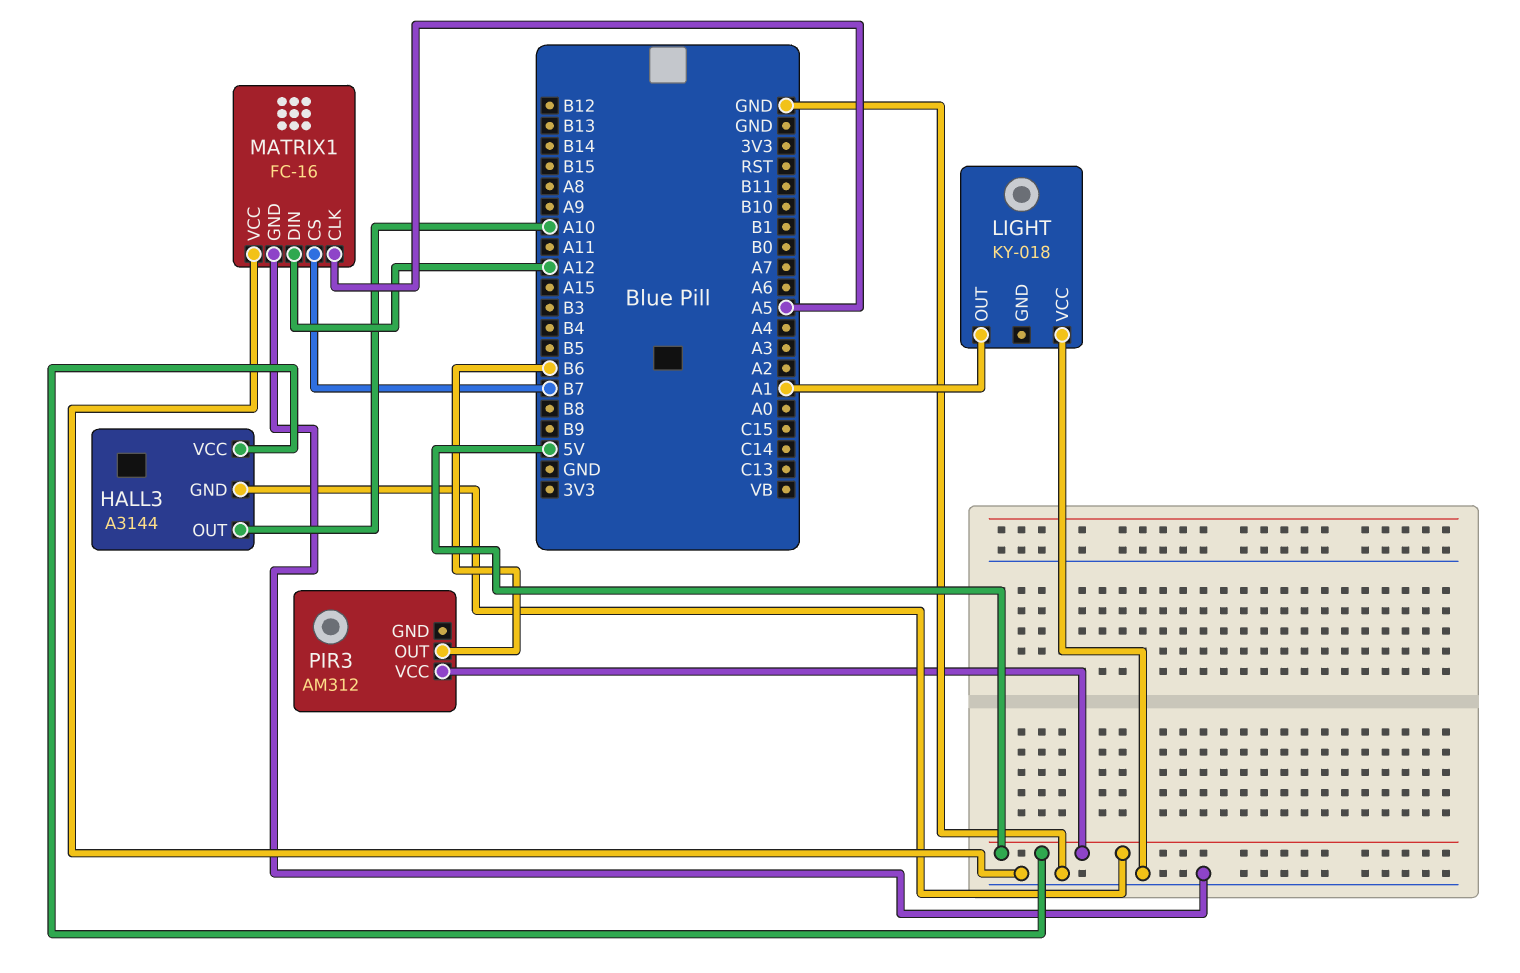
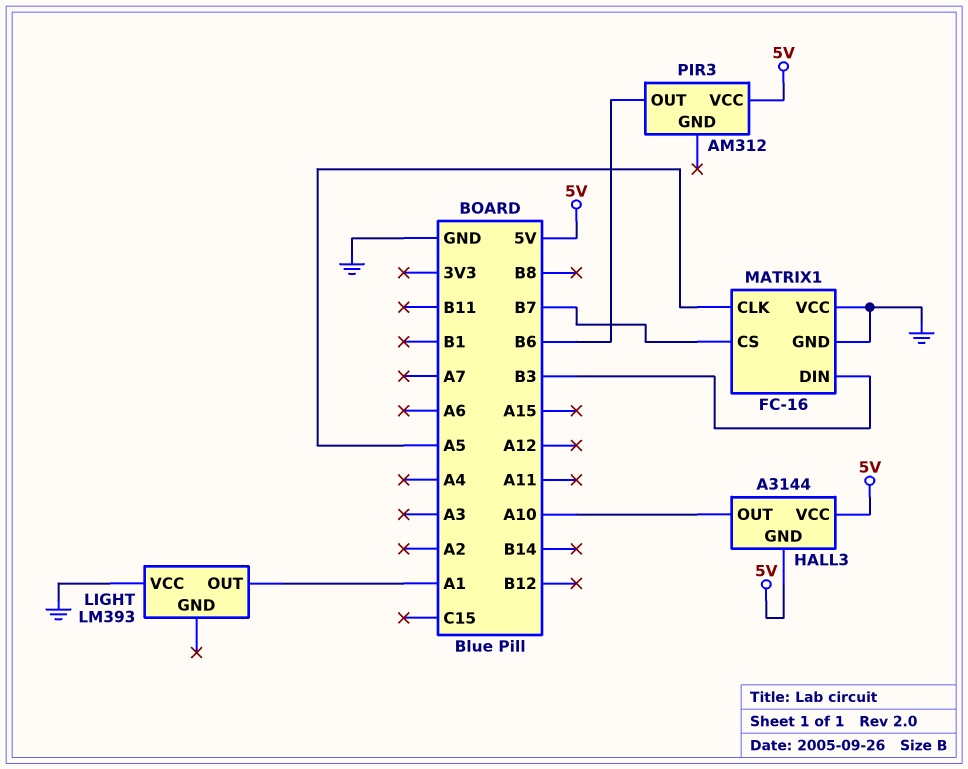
LIGHT: KY-018 -> LM393
MATRIX1 pin DIN: A12 -> B3

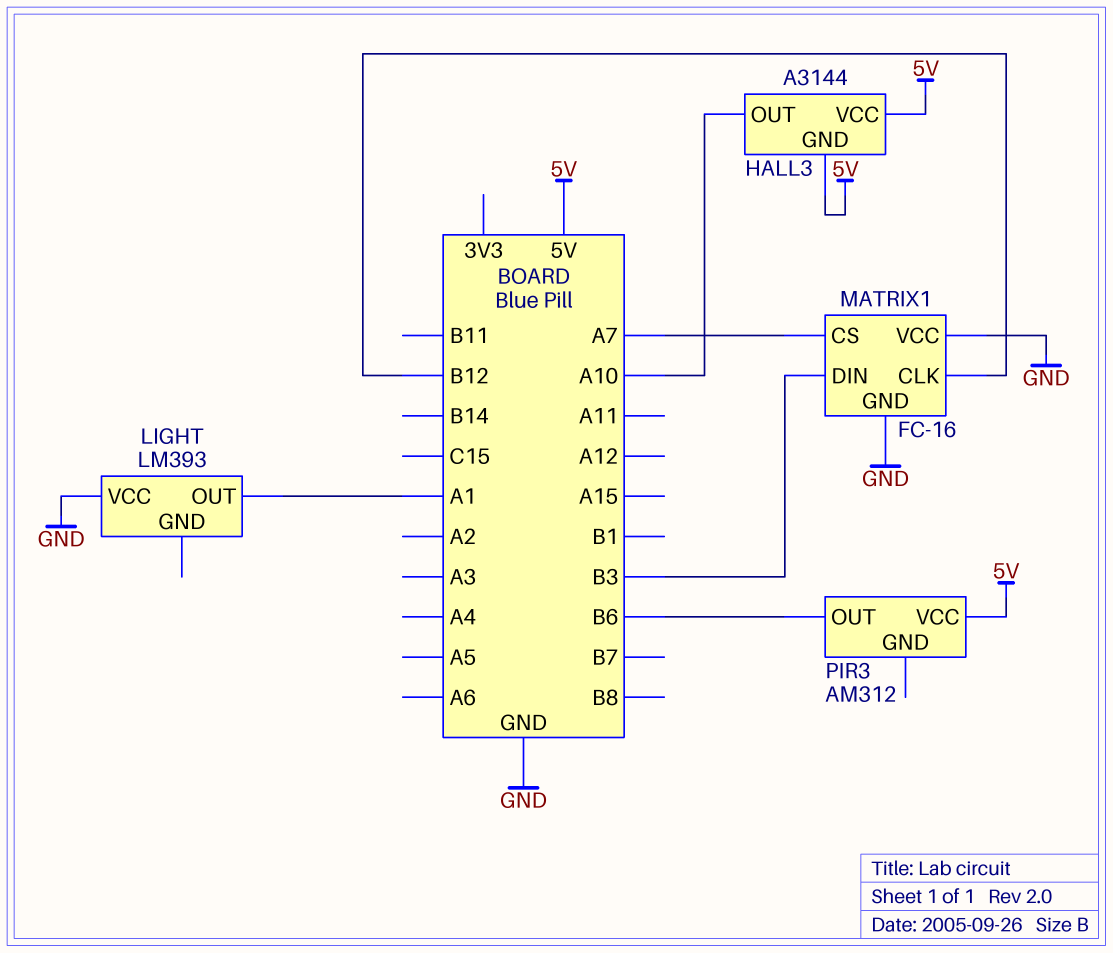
MATRIX1 pin CLK: A5 -> B12
MATRIX1 pin CS: B7 -> A7

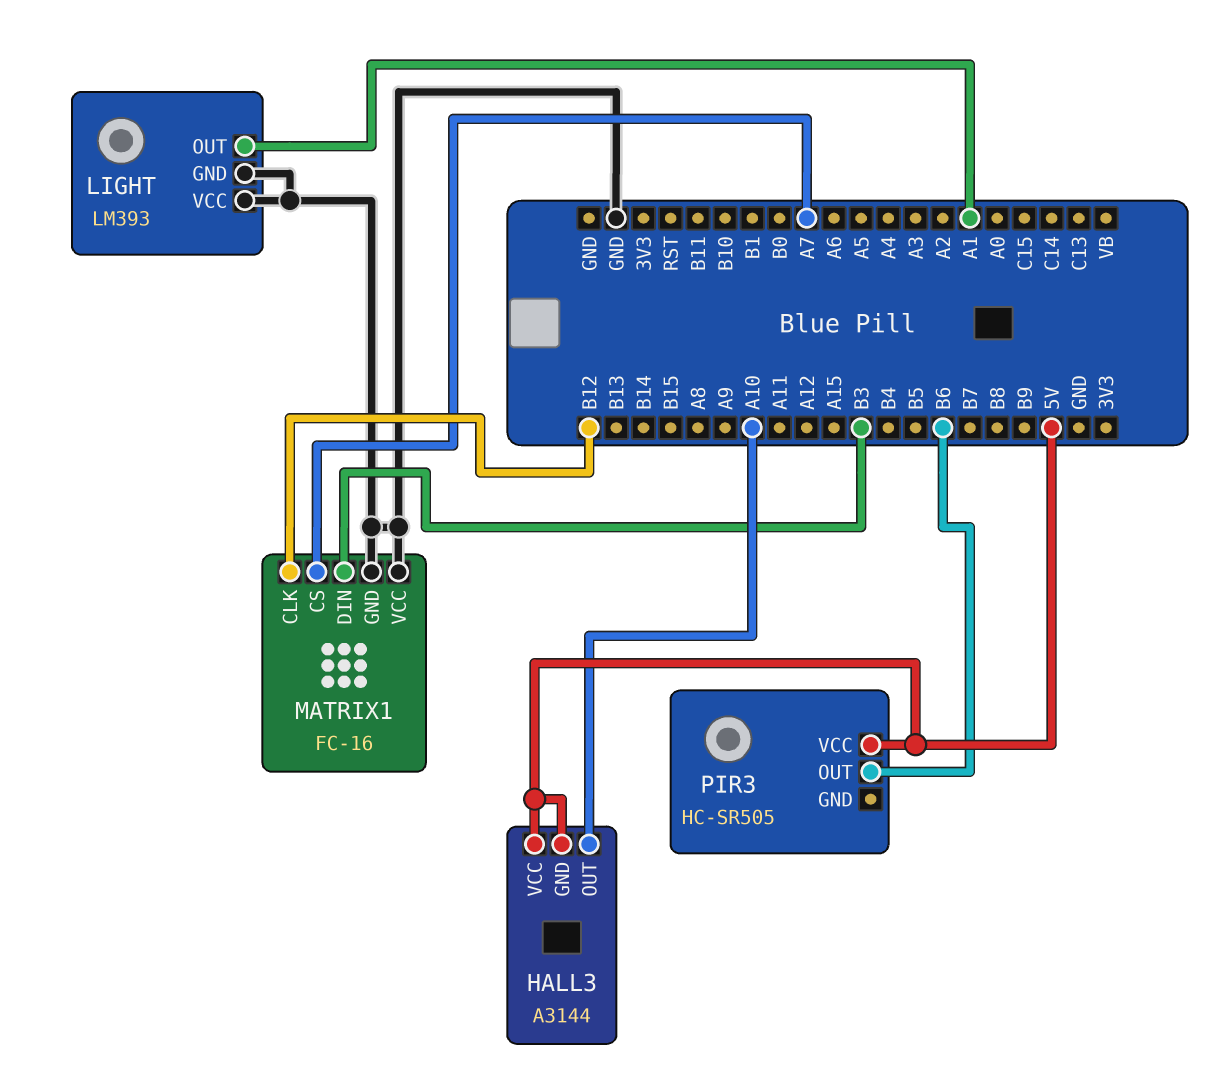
LIGHT pin GND: none -> GND
PIR3: AM312 -> HC-SR505

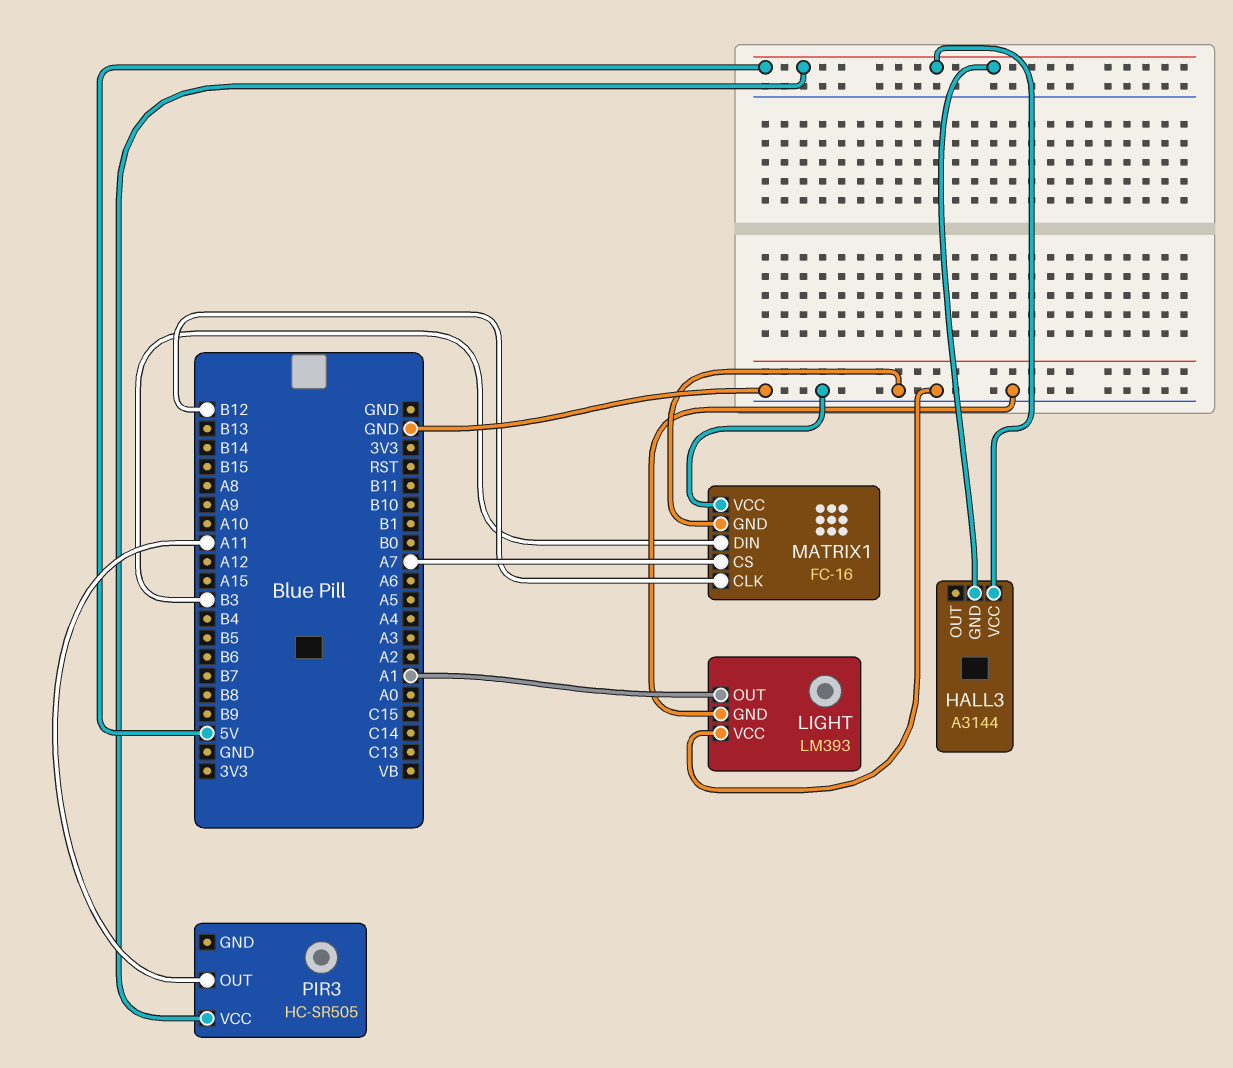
HALL3 pin OUT: A10 -> none
PIR3 pin OUT: B6 -> A11

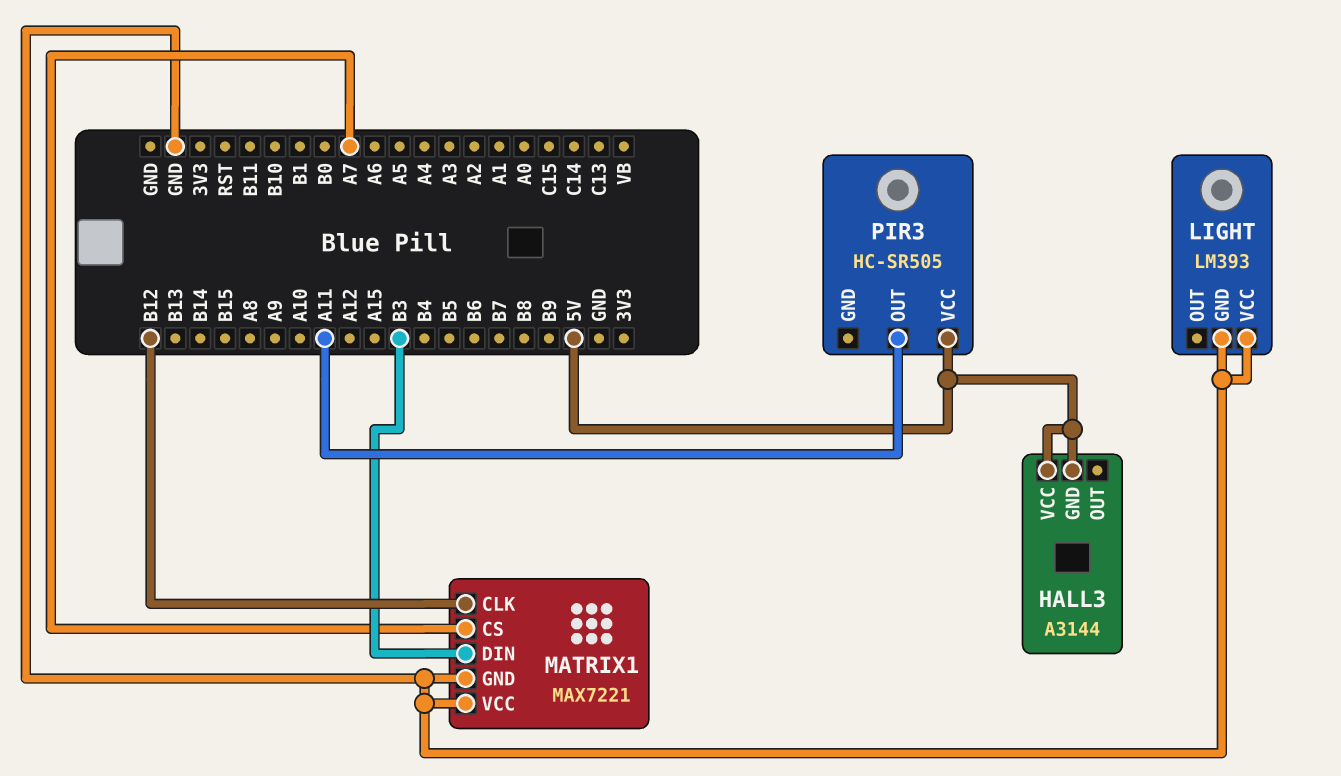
LIGHT pin OUT: A1 -> none
MATRIX1: FC-16 -> MAX7221

